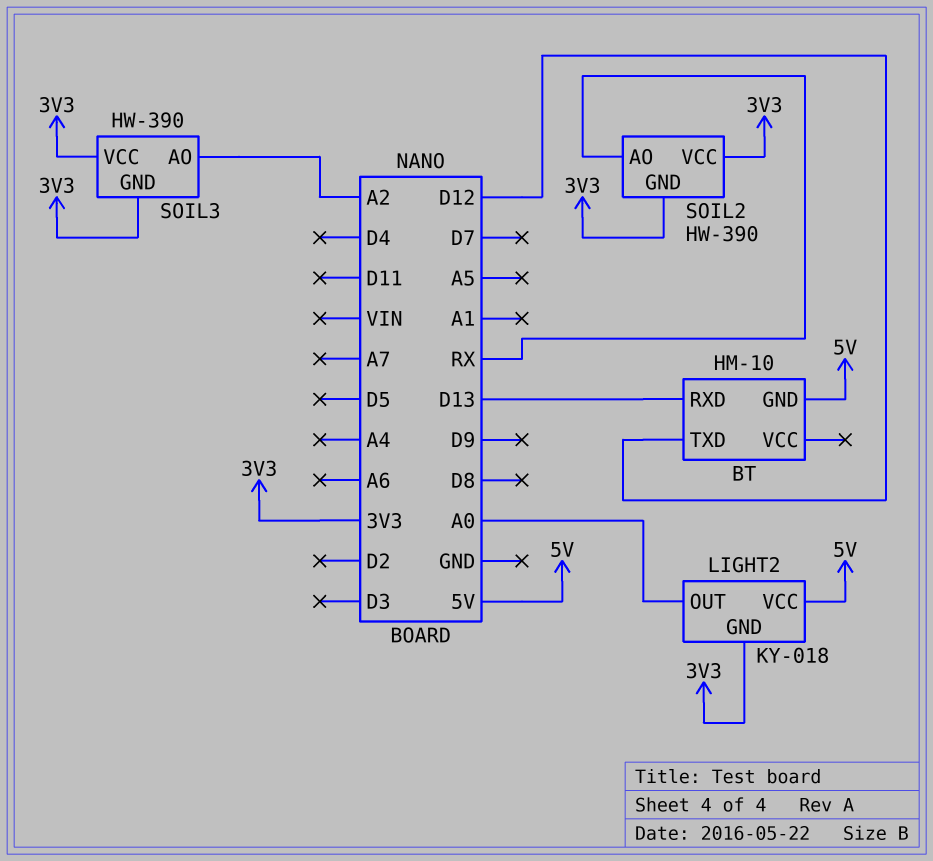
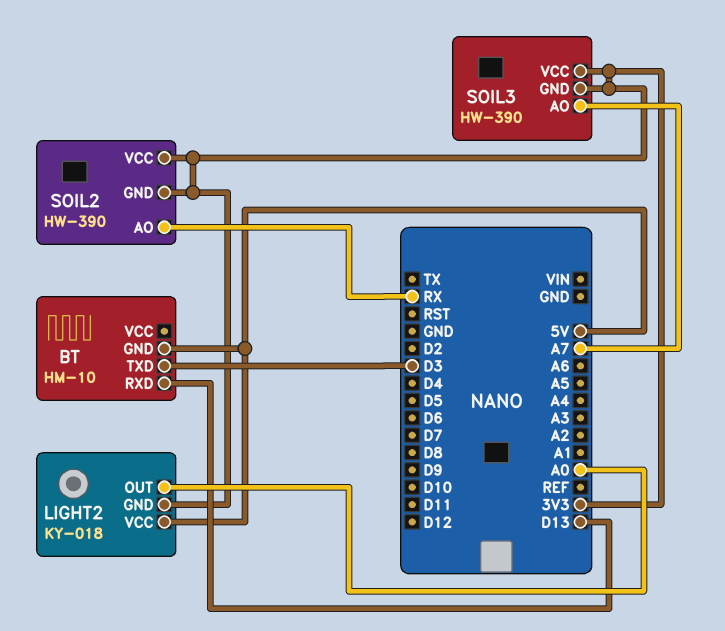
BT pin TXD: D12 -> D3
SOIL3 pin AO: A2 -> A7

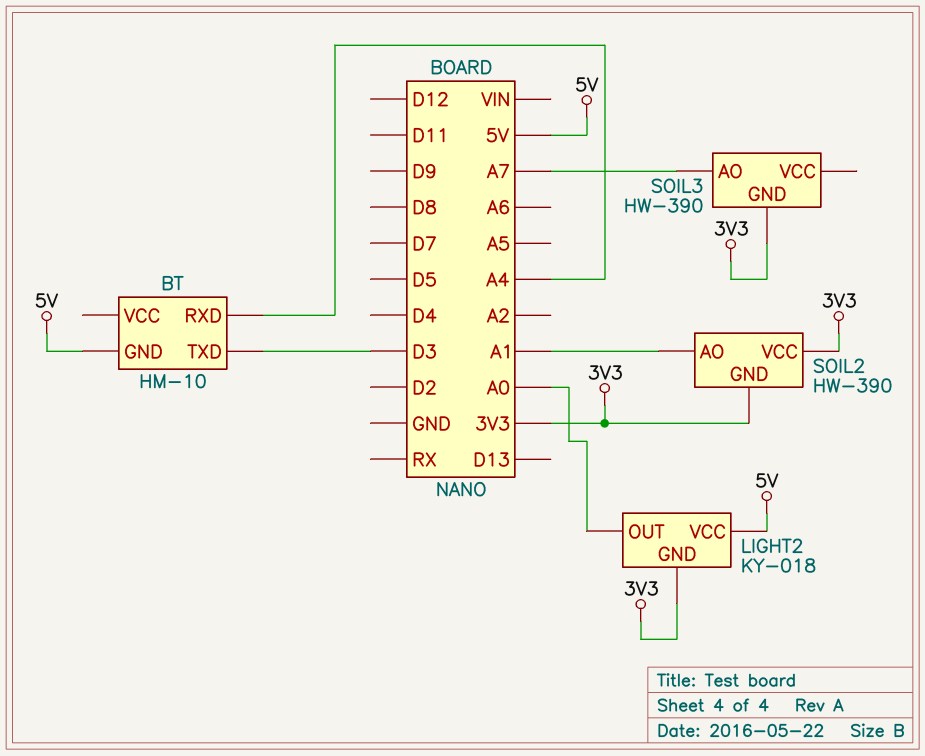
BT pin RXD: D13 -> A4
SOIL2 pin AO: RX -> A1
SOIL3 pin VCC: 3V3 -> none

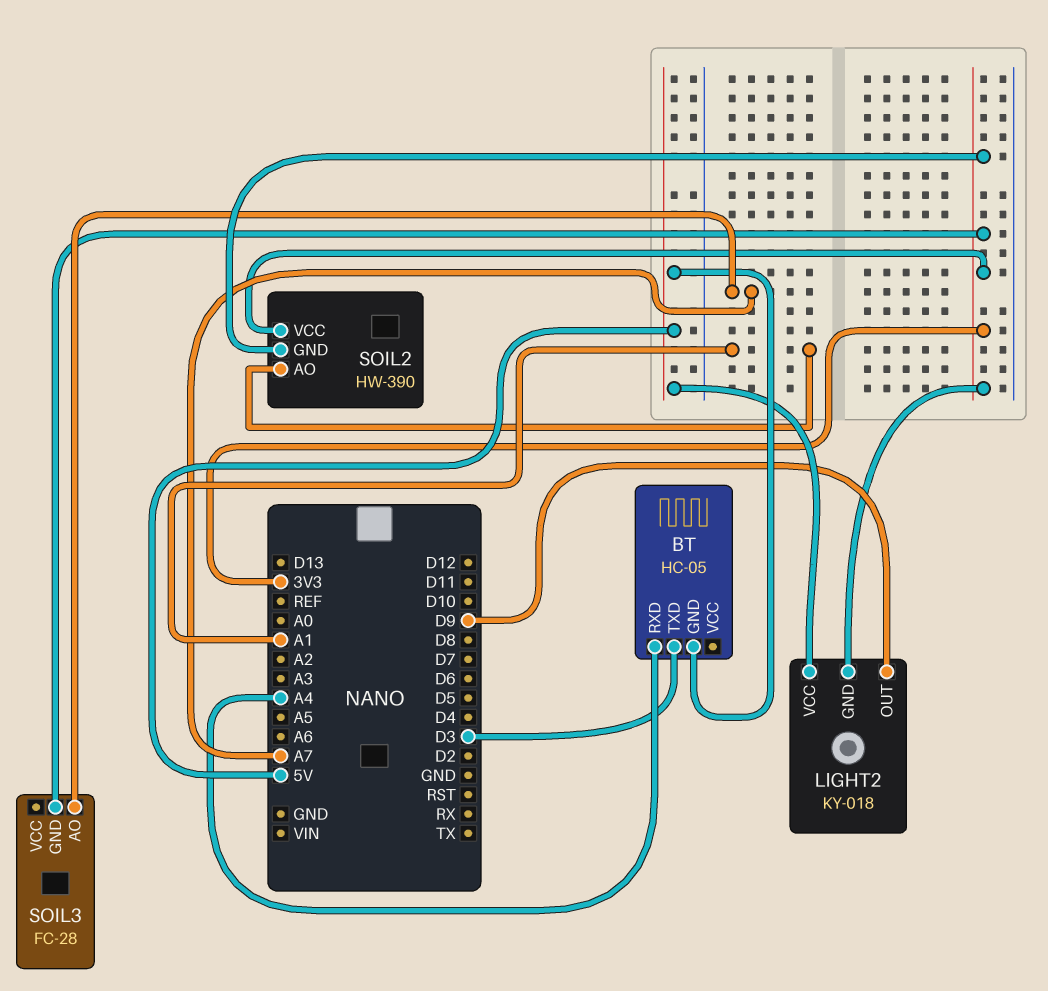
BT: HM-10 -> HC-05
LIGHT2 pin OUT: A0 -> D9
SOIL3: HW-390 -> FC-28

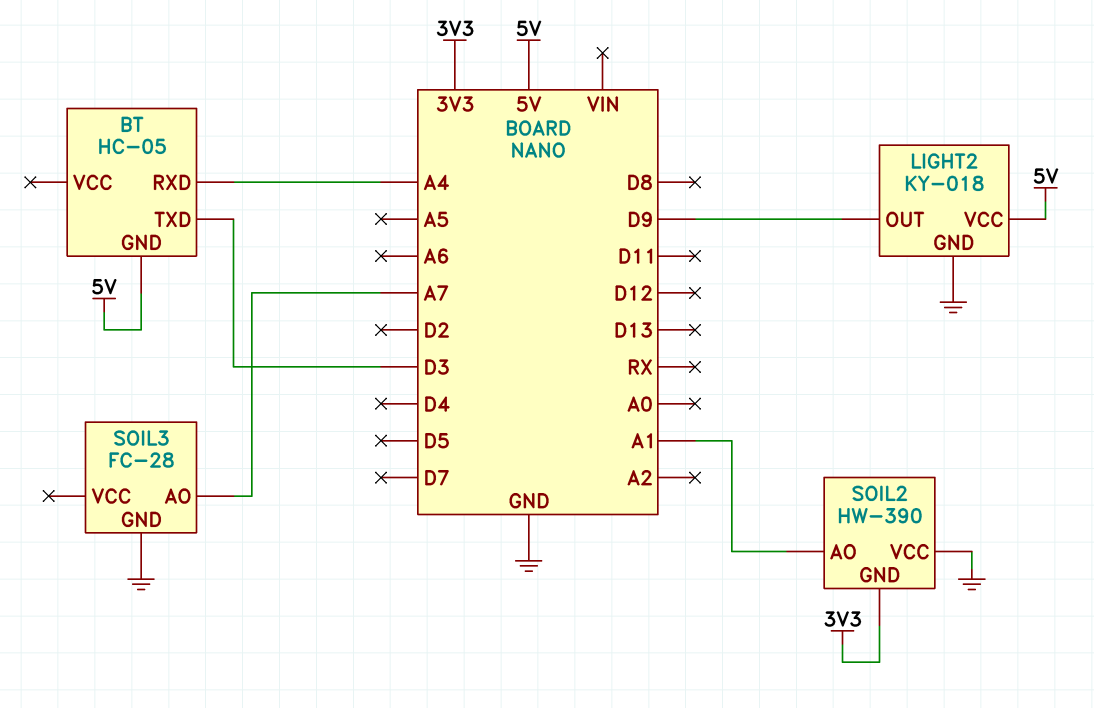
LIGHT2 pin GND: 3V3 -> GND
SOIL2 pin VCC: 3V3 -> GND
SOIL3 pin GND: 3V3 -> GND

